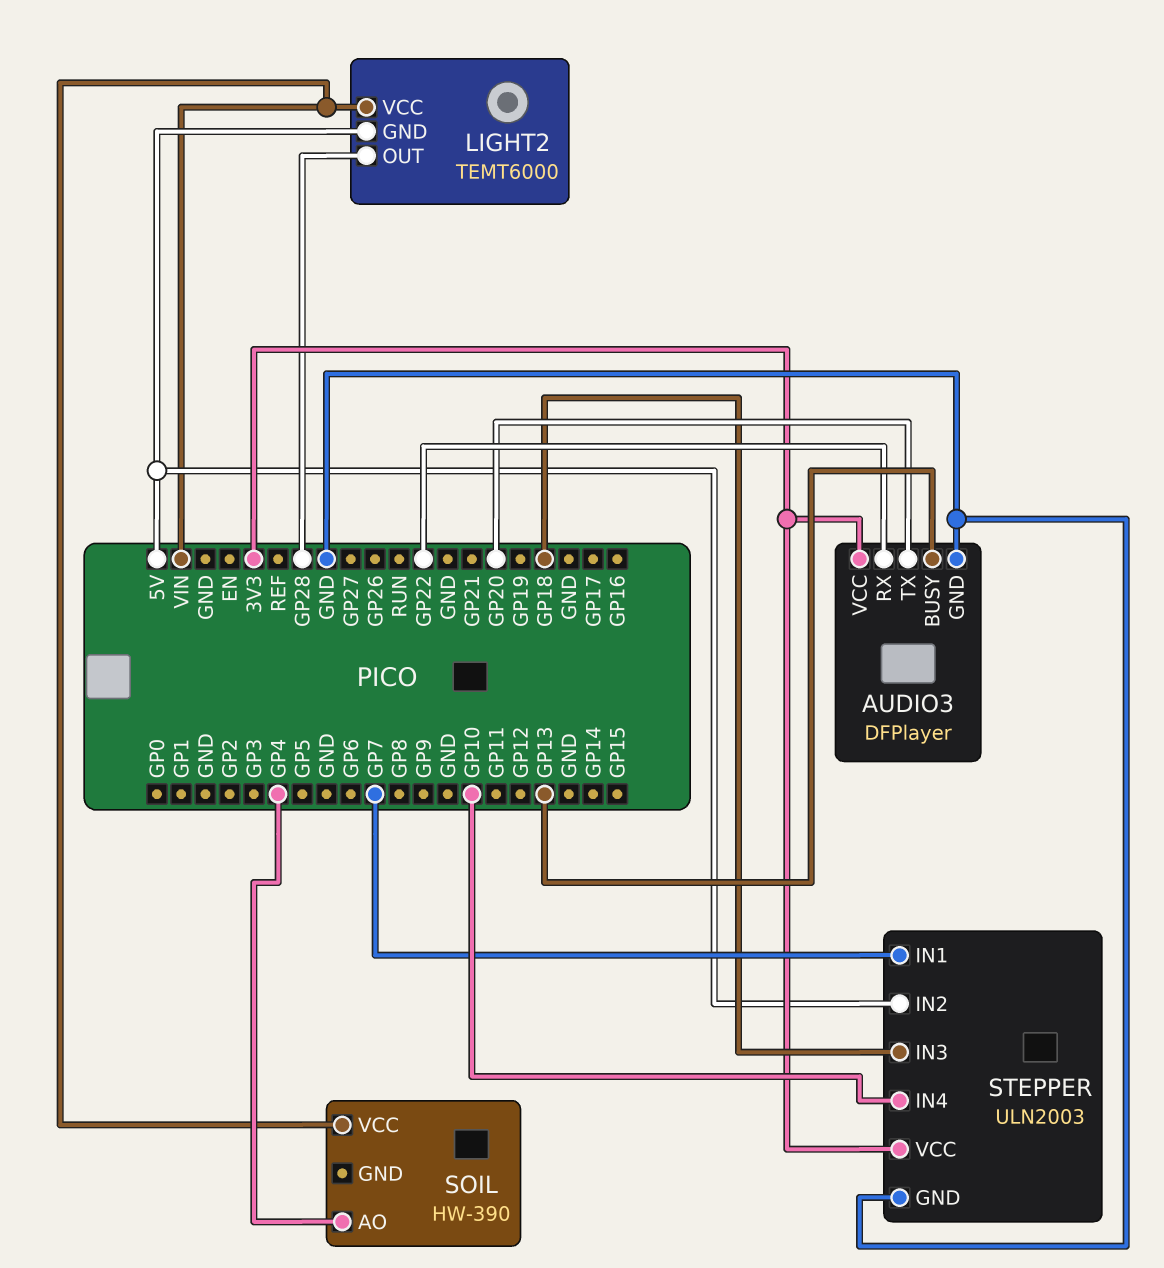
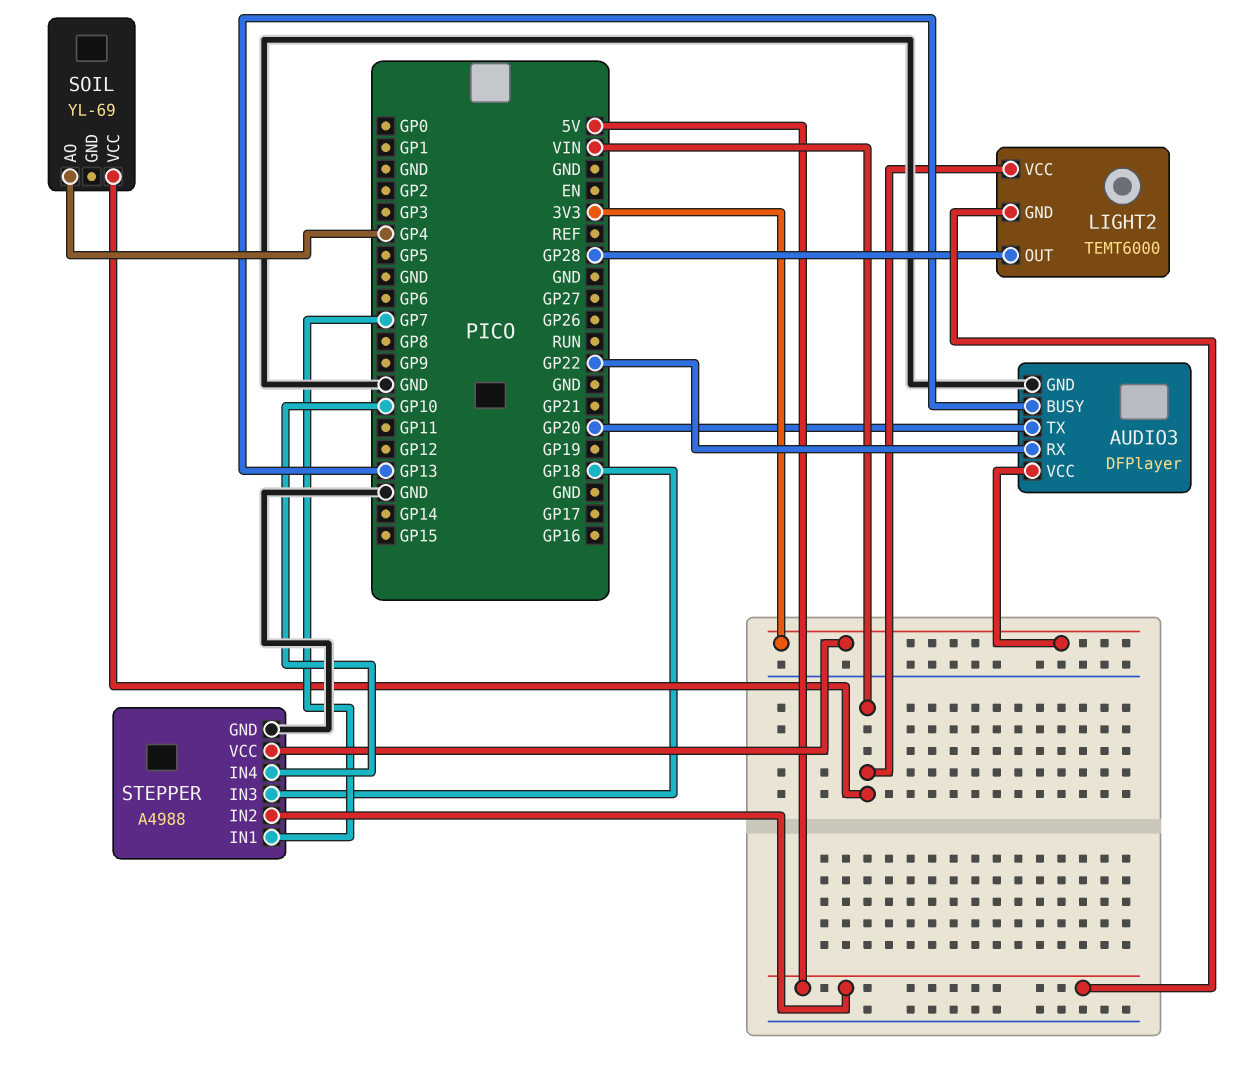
SOIL: HW-390 -> YL-69
STEPPER: ULN2003 -> A4988

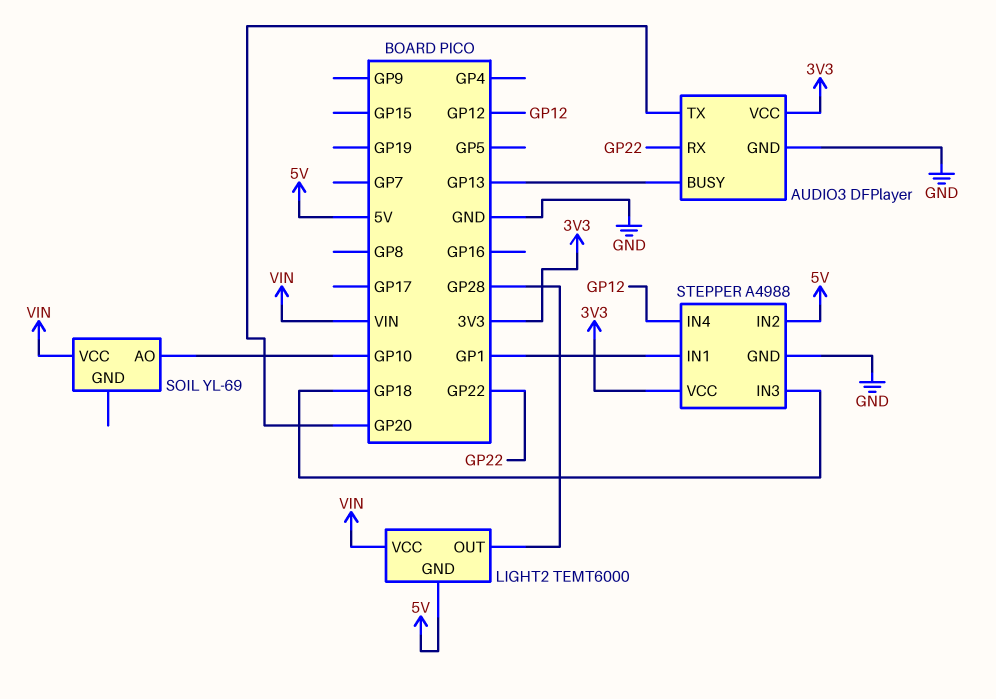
SOIL pin AO: GP4 -> GP10
STEPPER pin IN1: GP7 -> GP1
STEPPER pin IN4: GP10 -> GP12

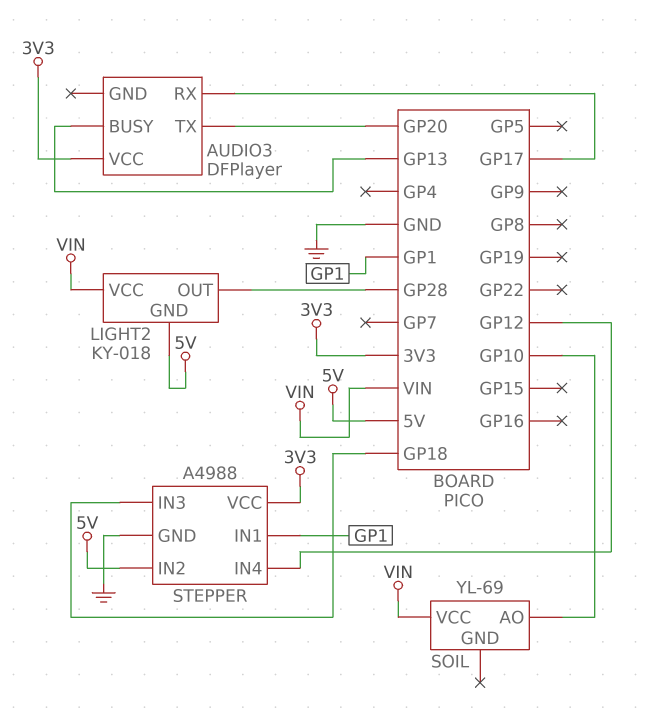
AUDIO3 pin GND: GND -> none
AUDIO3 pin RX: GP22 -> GP17
LIGHT2: TEMT6000 -> KY-018

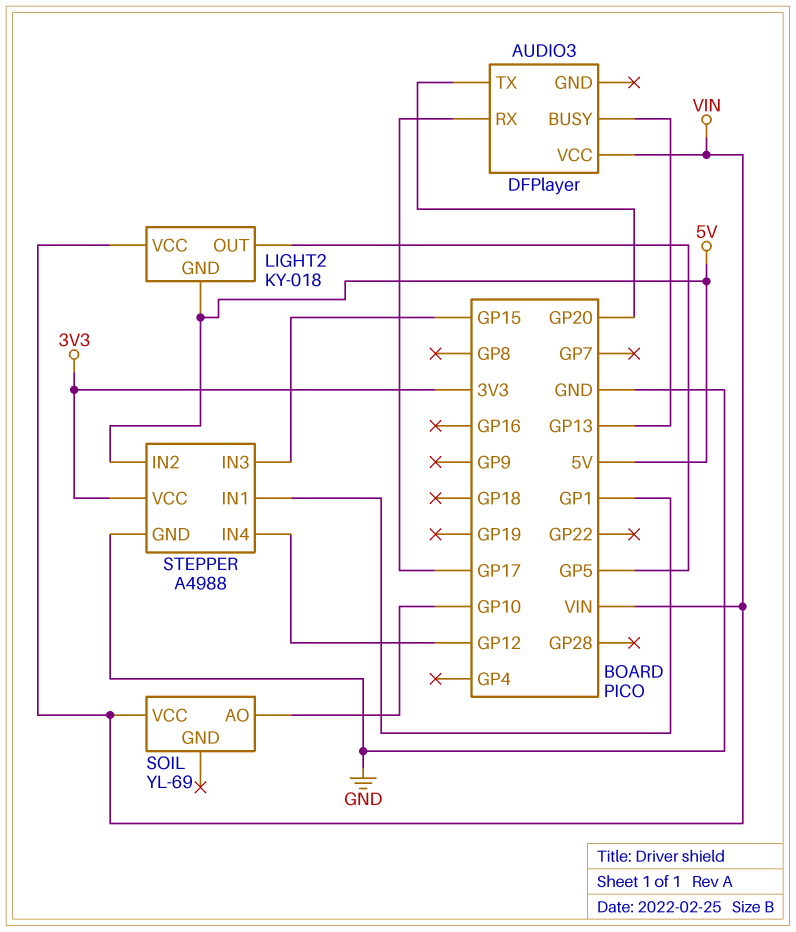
AUDIO3 pin VCC: 3V3 -> VIN
LIGHT2 pin OUT: GP28 -> GP5
STEPPER pin IN3: GP18 -> GP15

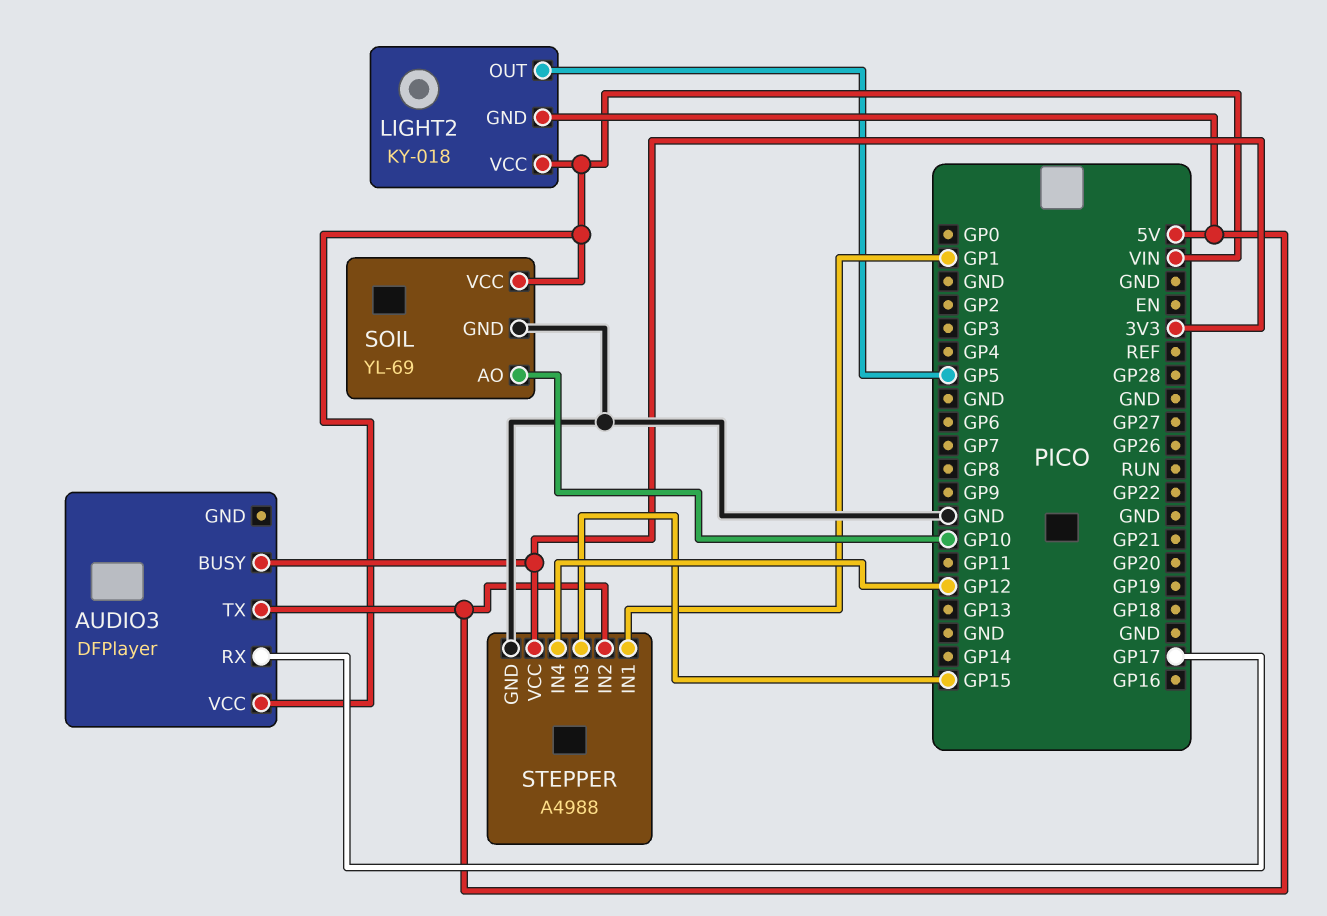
AUDIO3 pin BUSY: GP13 -> 3V3
AUDIO3 pin TX: GP20 -> 5V
SOIL pin GND: none -> GND

